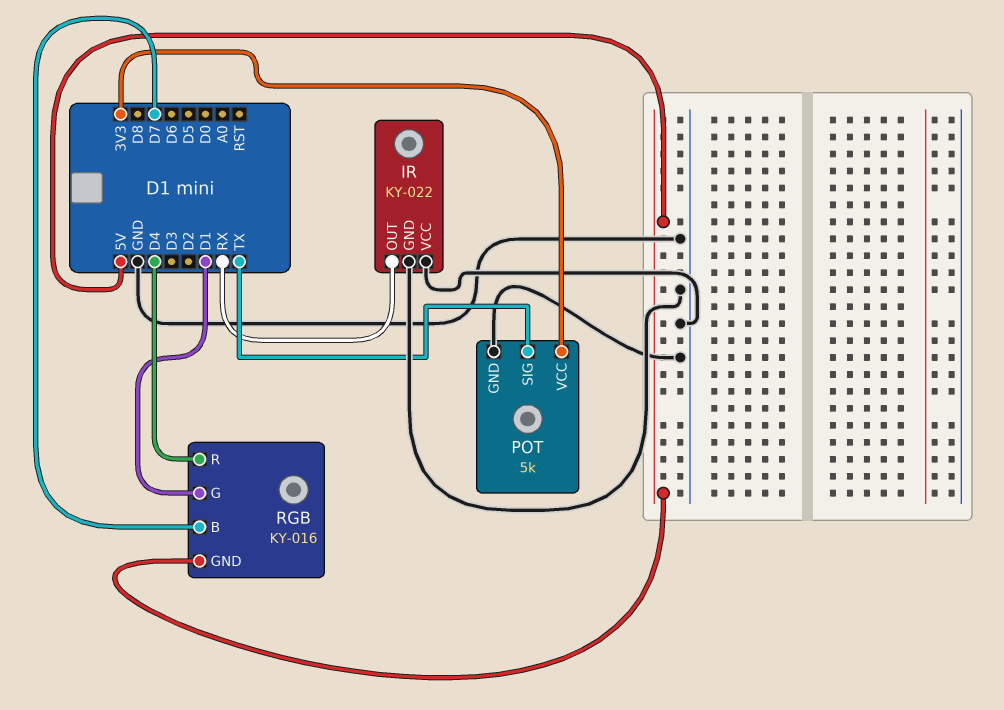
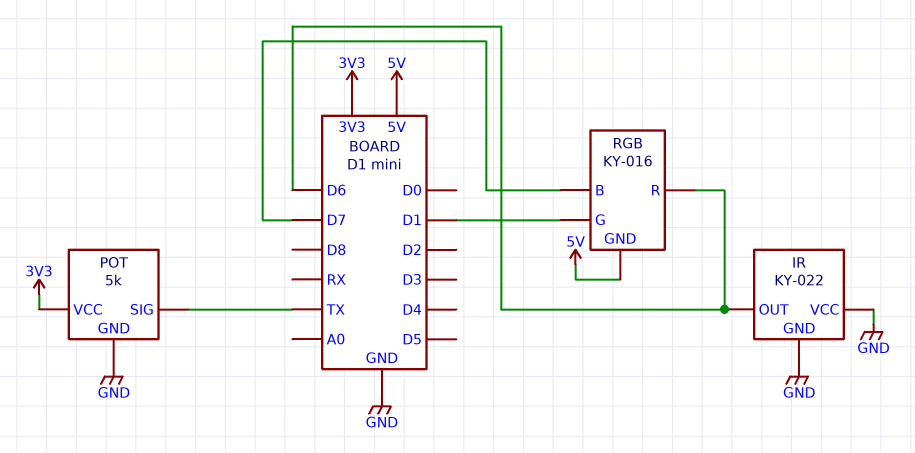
IR pin OUT: RX -> D6
RGB pin R: D4 -> D6

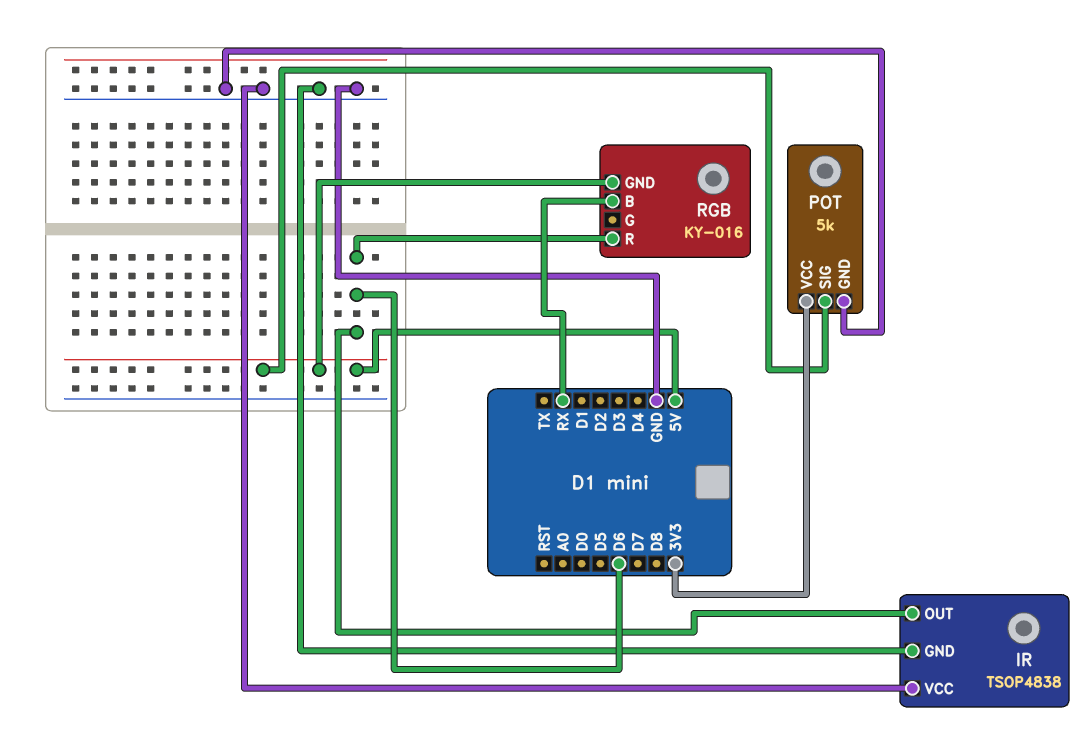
IR: KY-022 -> TSOP4838
POT pin SIG: TX -> 5V
RGB pin B: D7 -> RX
RGB pin G: D1 -> none

